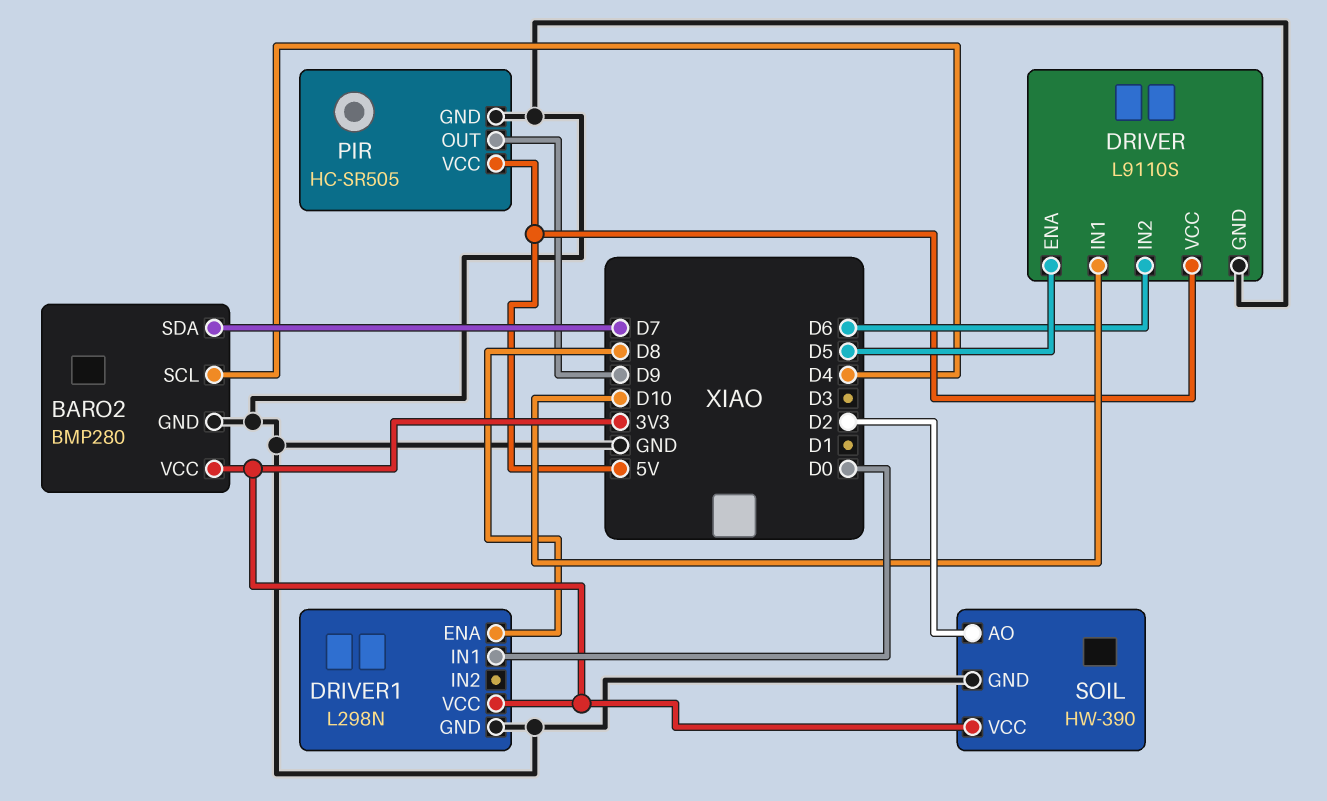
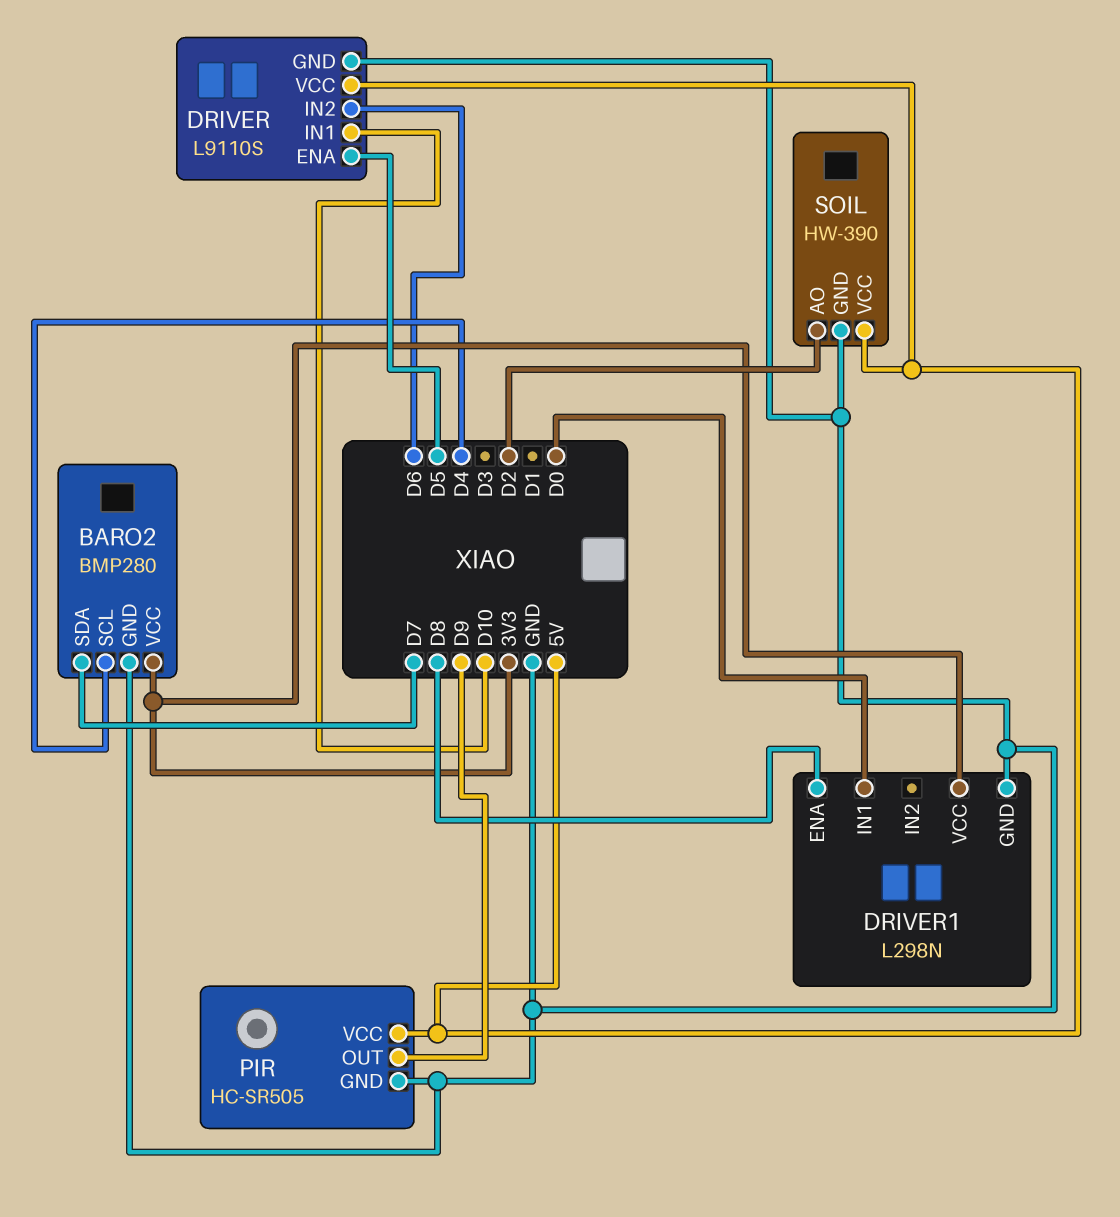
SOIL pin VCC: 3V3 -> 5V

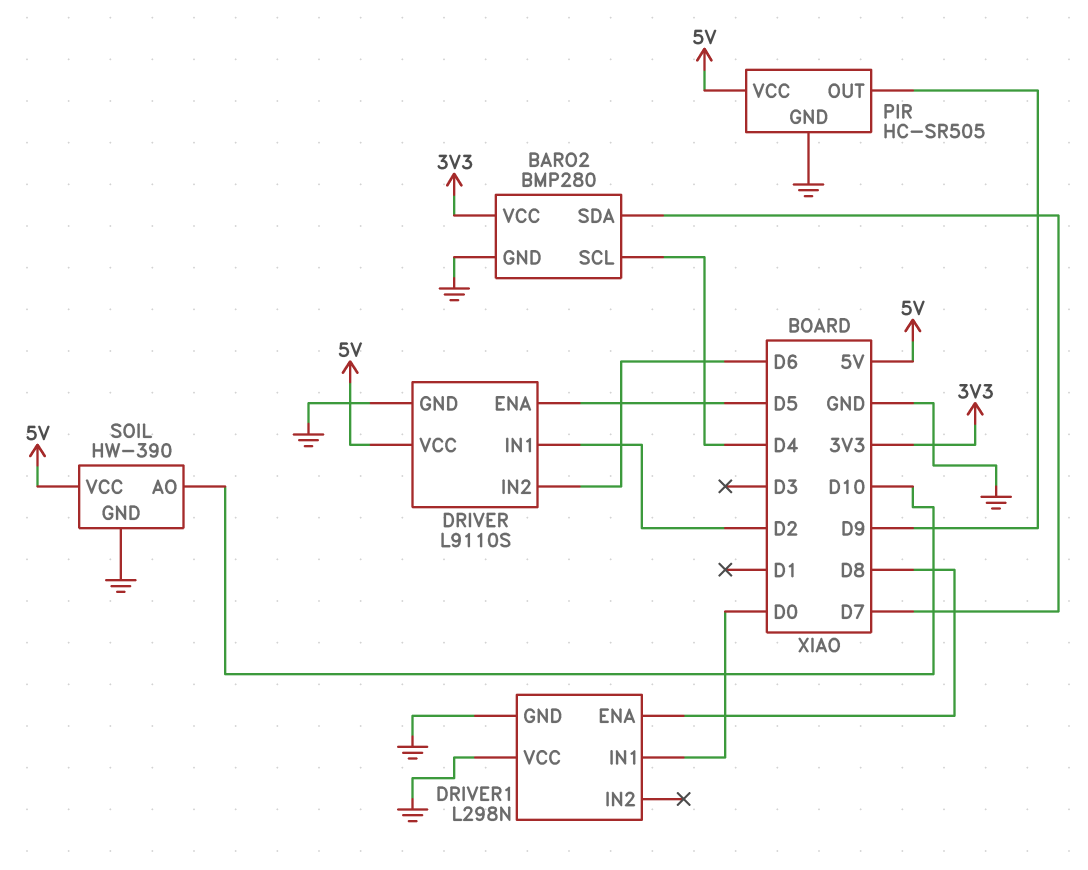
DRIVER pin IN1: D10 -> D2
DRIVER1 pin VCC: 3V3 -> GND
SOIL pin AO: D2 -> D10

